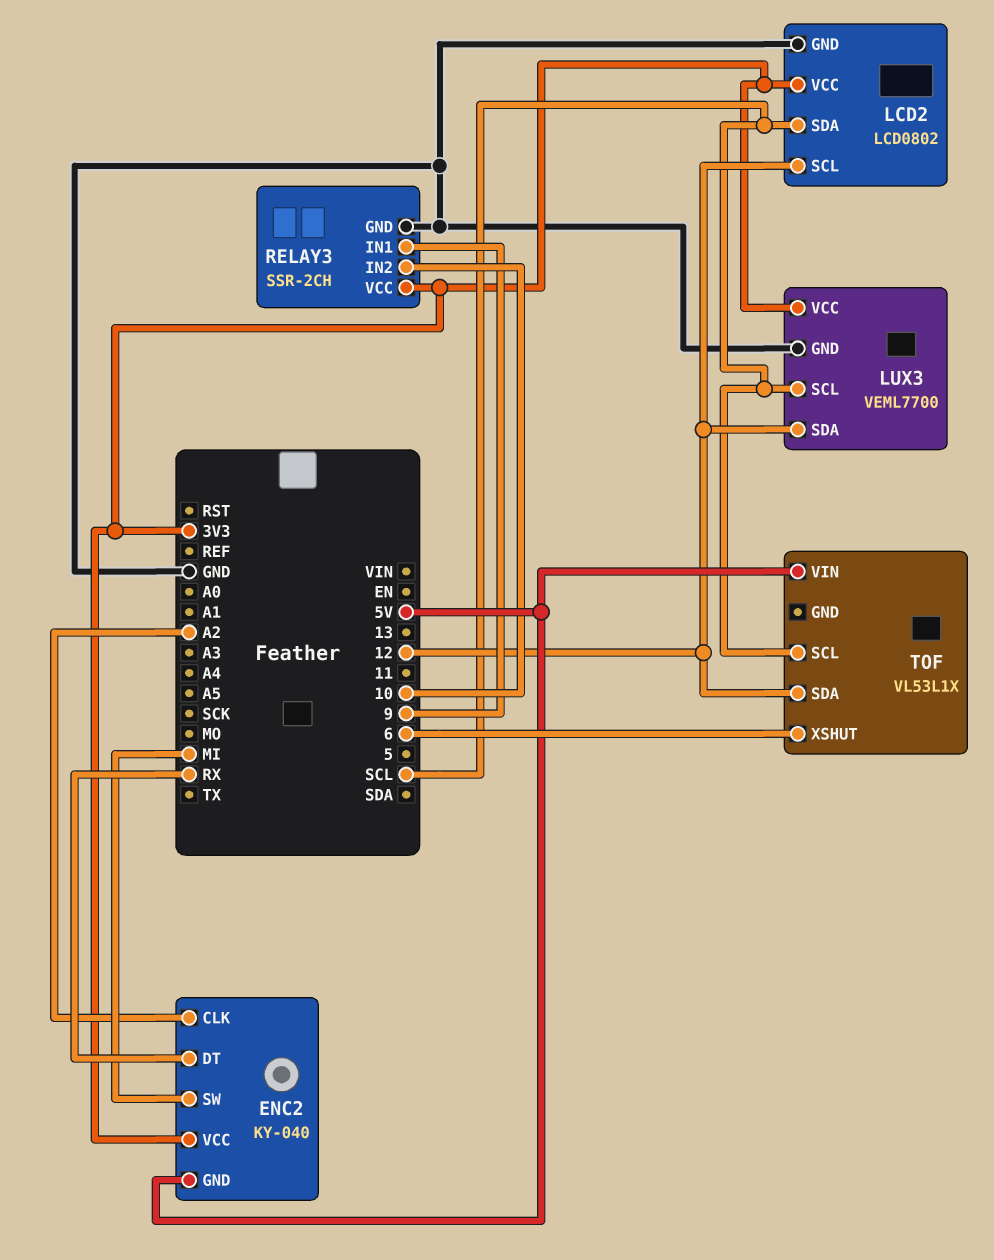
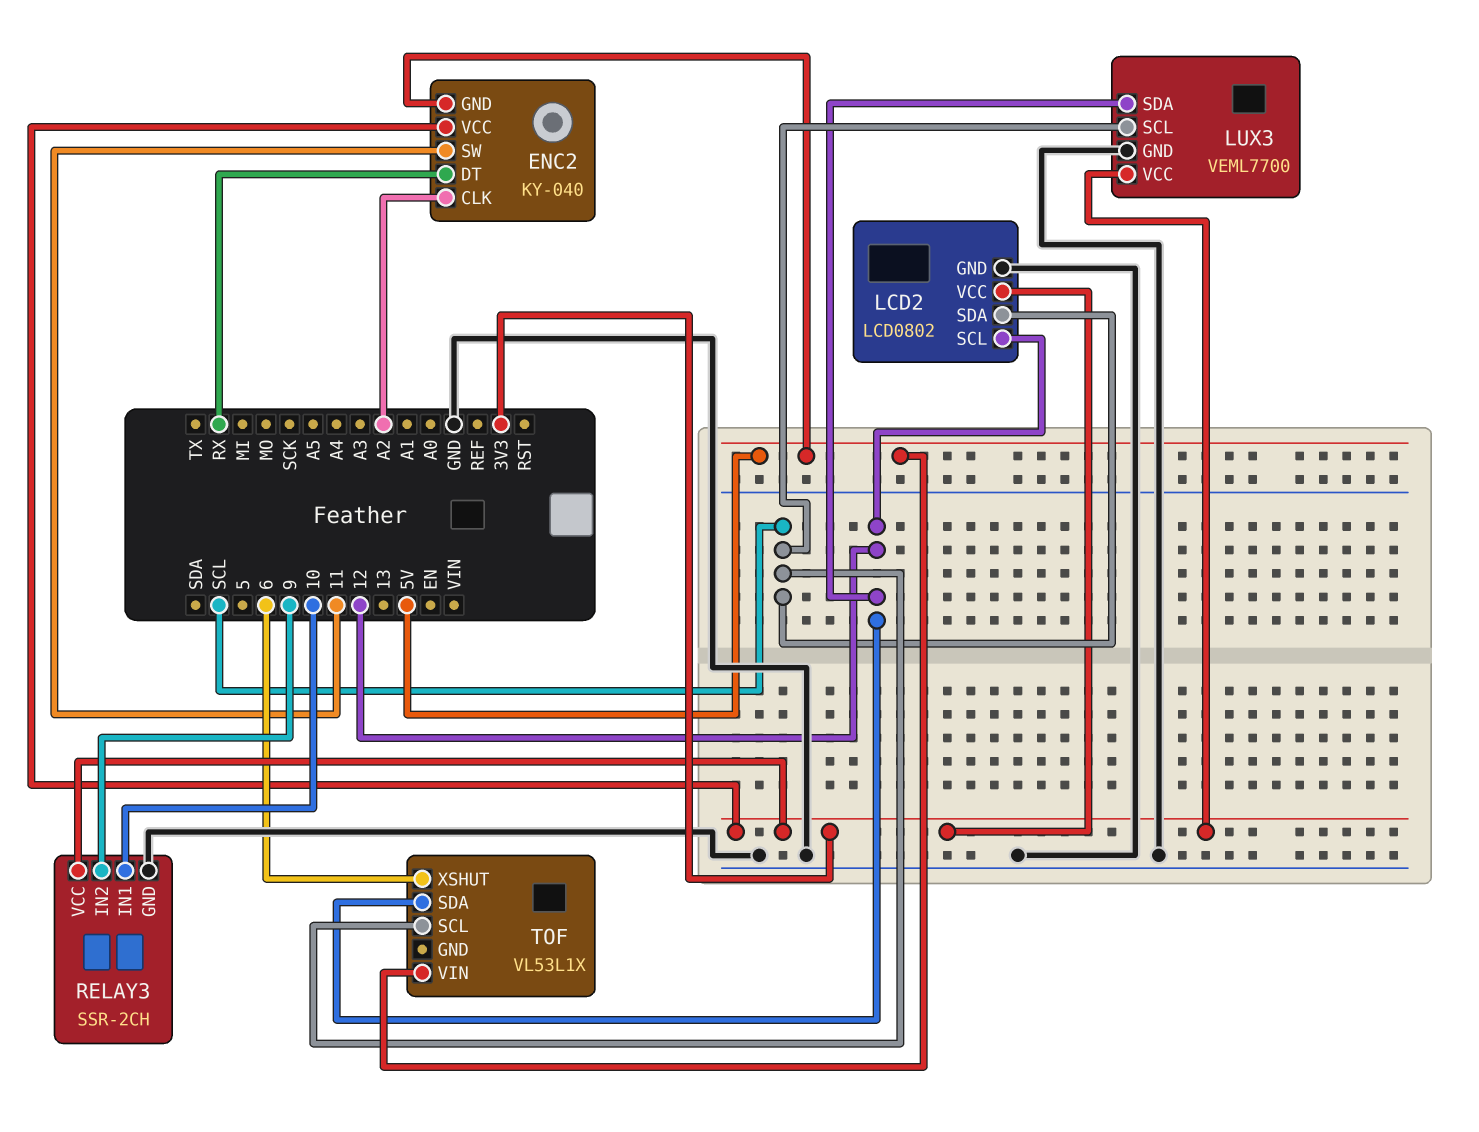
ENC2 pin SW: MI -> 11
RELAY3 pin IN1: 9 -> 10
RELAY3 pin IN2: 10 -> 9

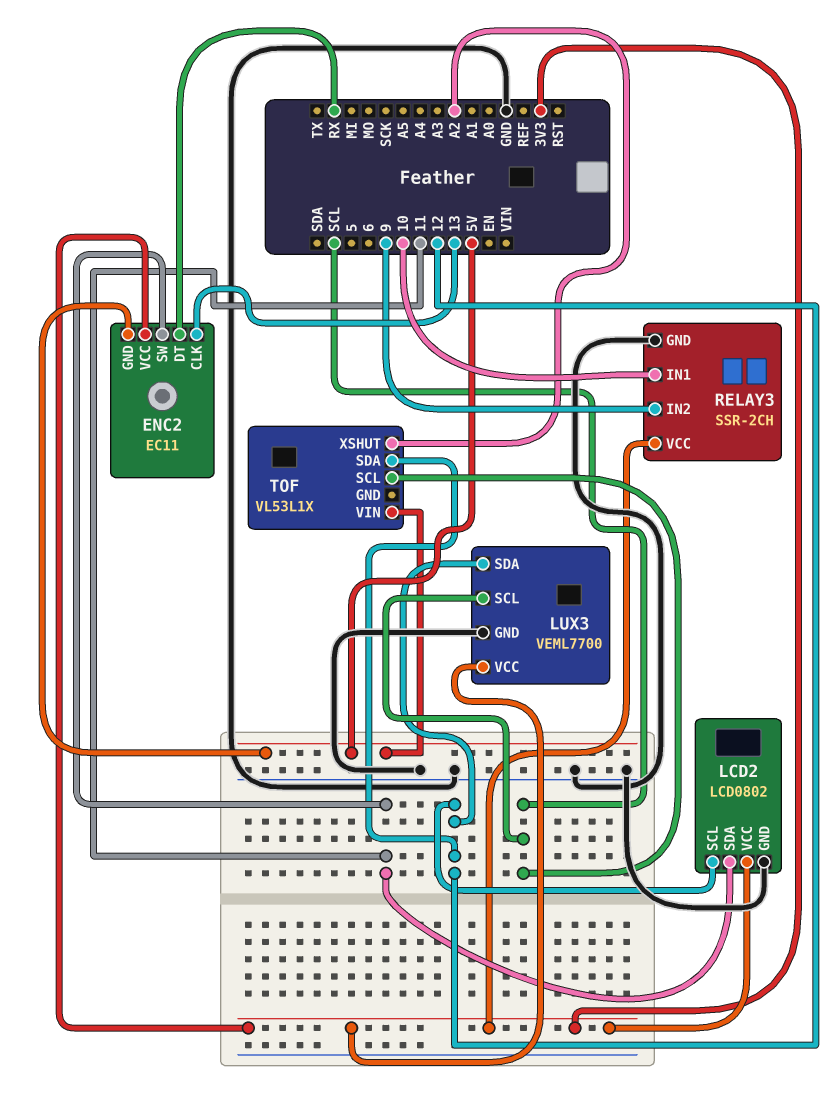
ENC2: KY-040 -> EC11
ENC2 pin CLK: A2 -> 13
LCD2 pin SDA: SCL -> 11
TOF pin XSHUT: 6 -> A2

